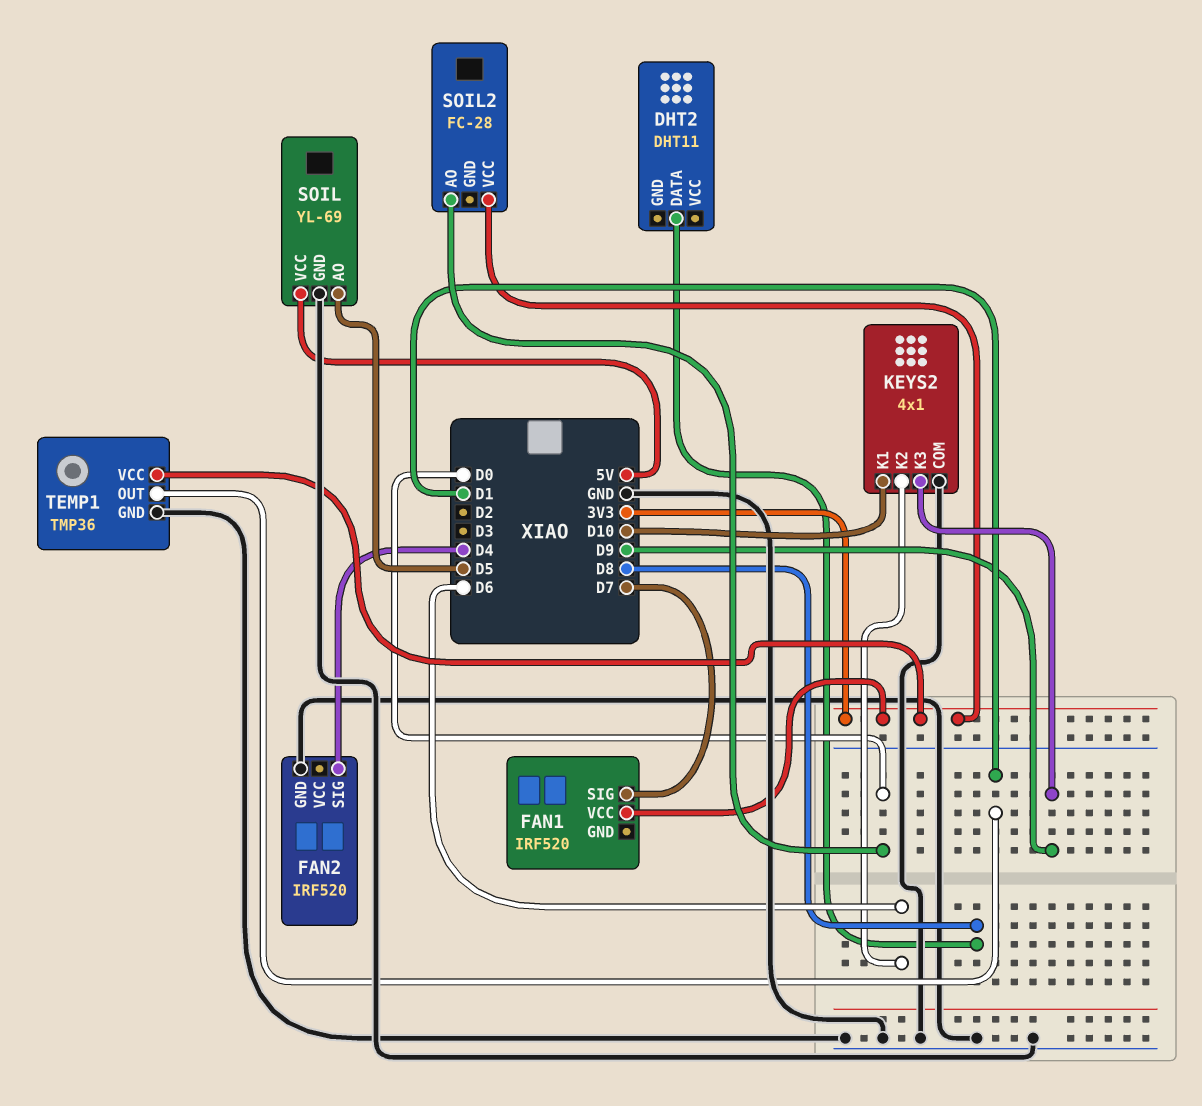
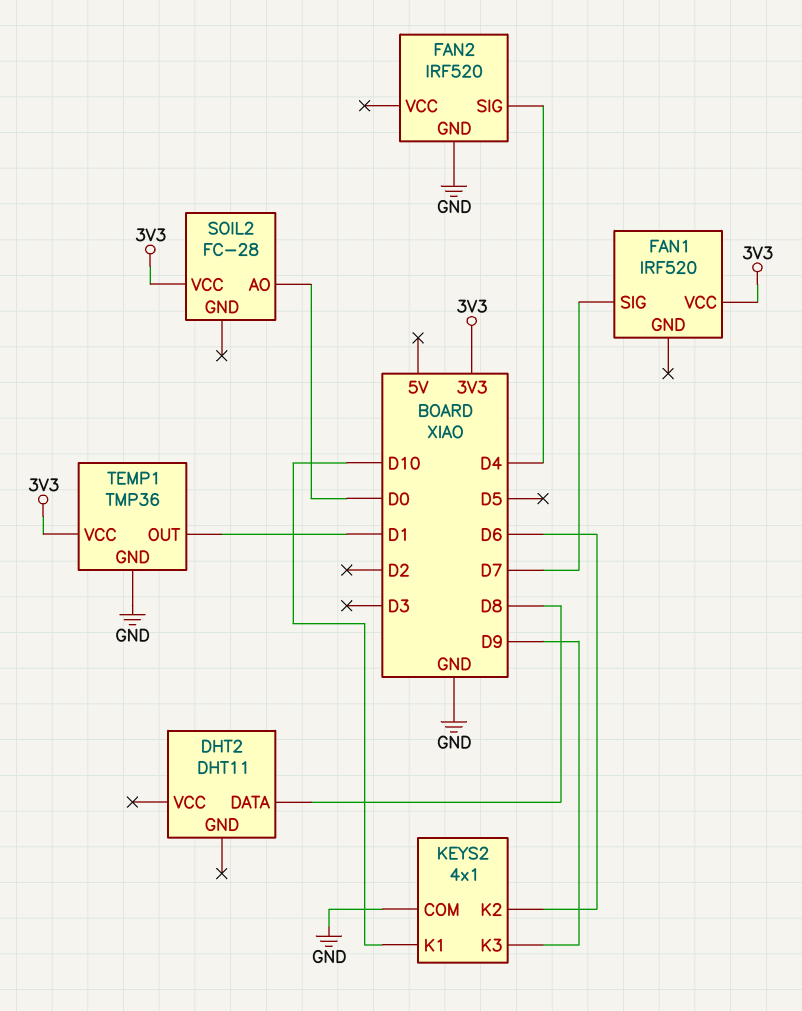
SOIL: YL-69 -> none
SOIL pin AO: D5 -> none
SOIL pin GND: GND -> none
SOIL pin VCC: 5V -> none

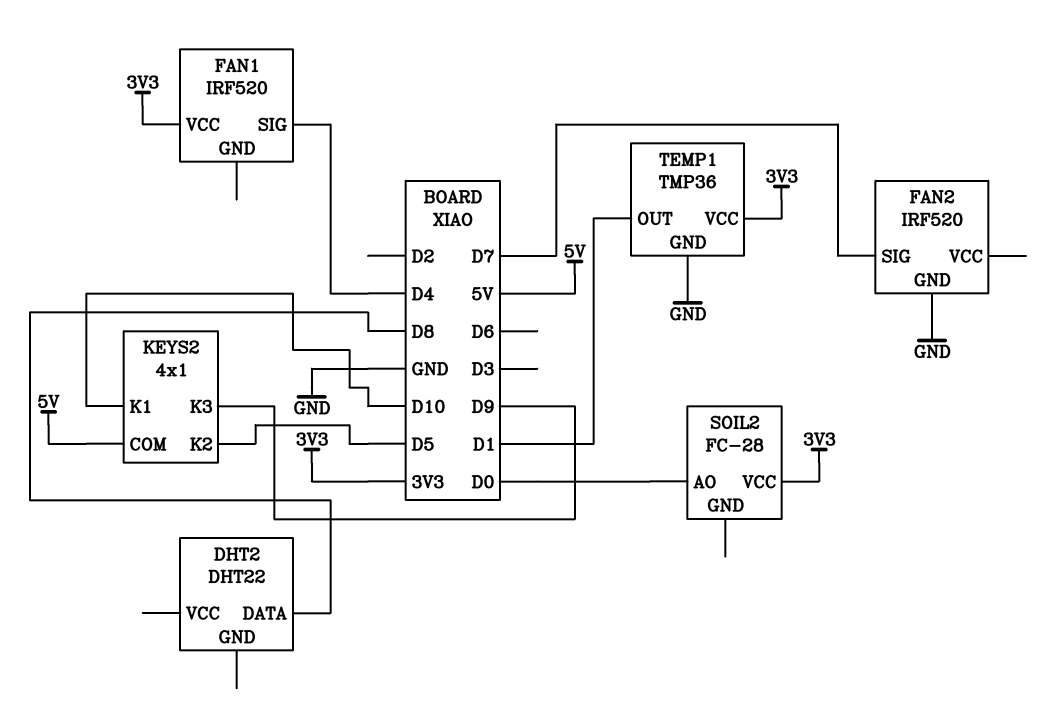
DHT2: DHT11 -> DHT22
FAN1 pin SIG: D7 -> D4
FAN2 pin SIG: D4 -> D7
KEYS2 pin COM: GND -> 5V
KEYS2 pin K2: D6 -> D5

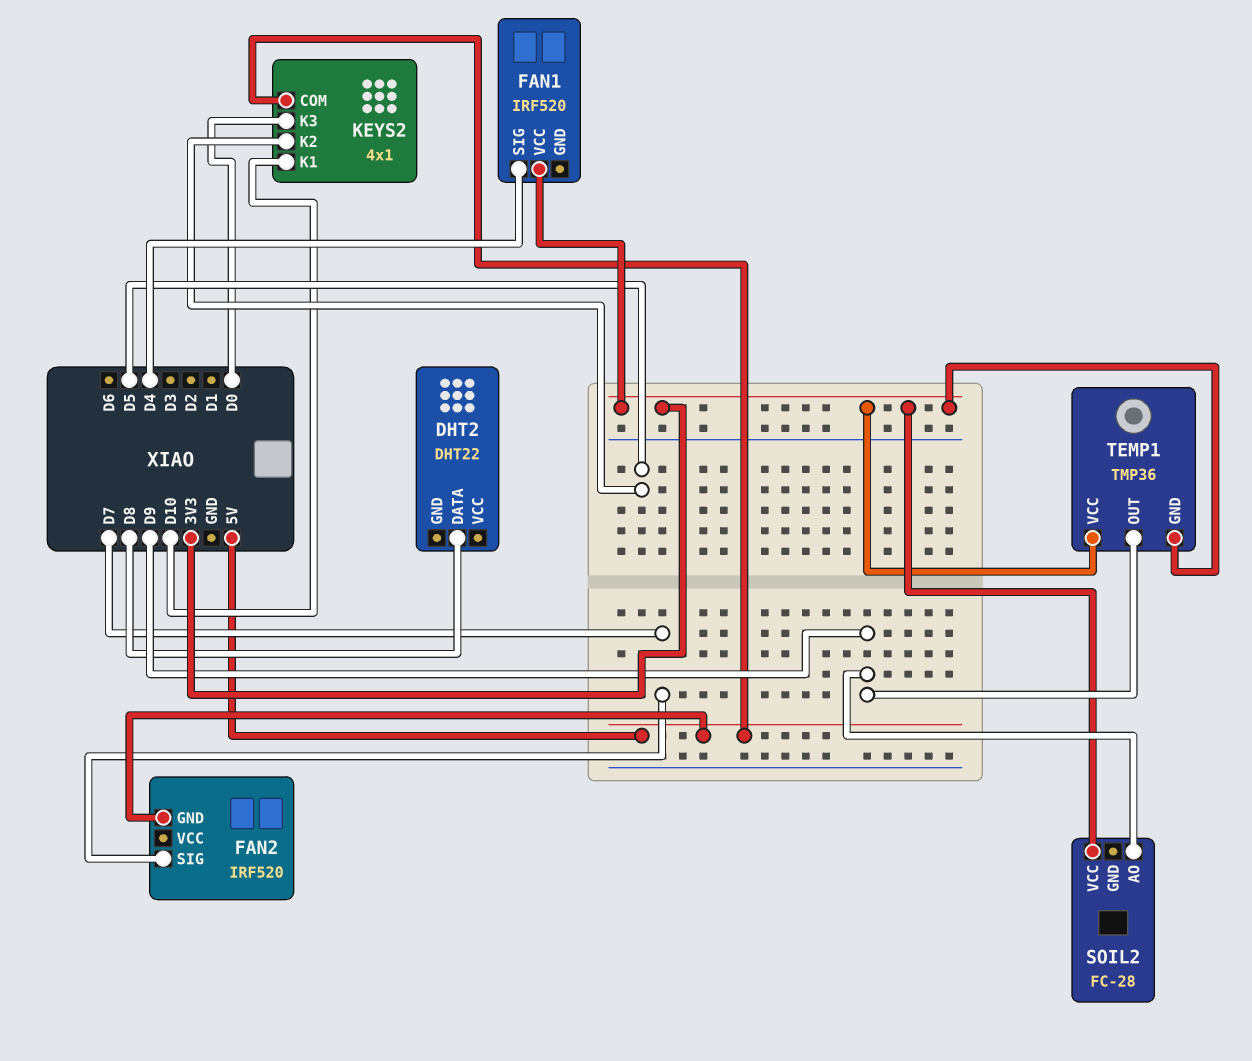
FAN2 pin GND: GND -> 5V
KEYS2 pin K3: D9 -> D0
SOIL2 pin AO: D0 -> D9
TEMP1 pin GND: GND -> 3V3
TEMP1 pin OUT: D1 -> D9

